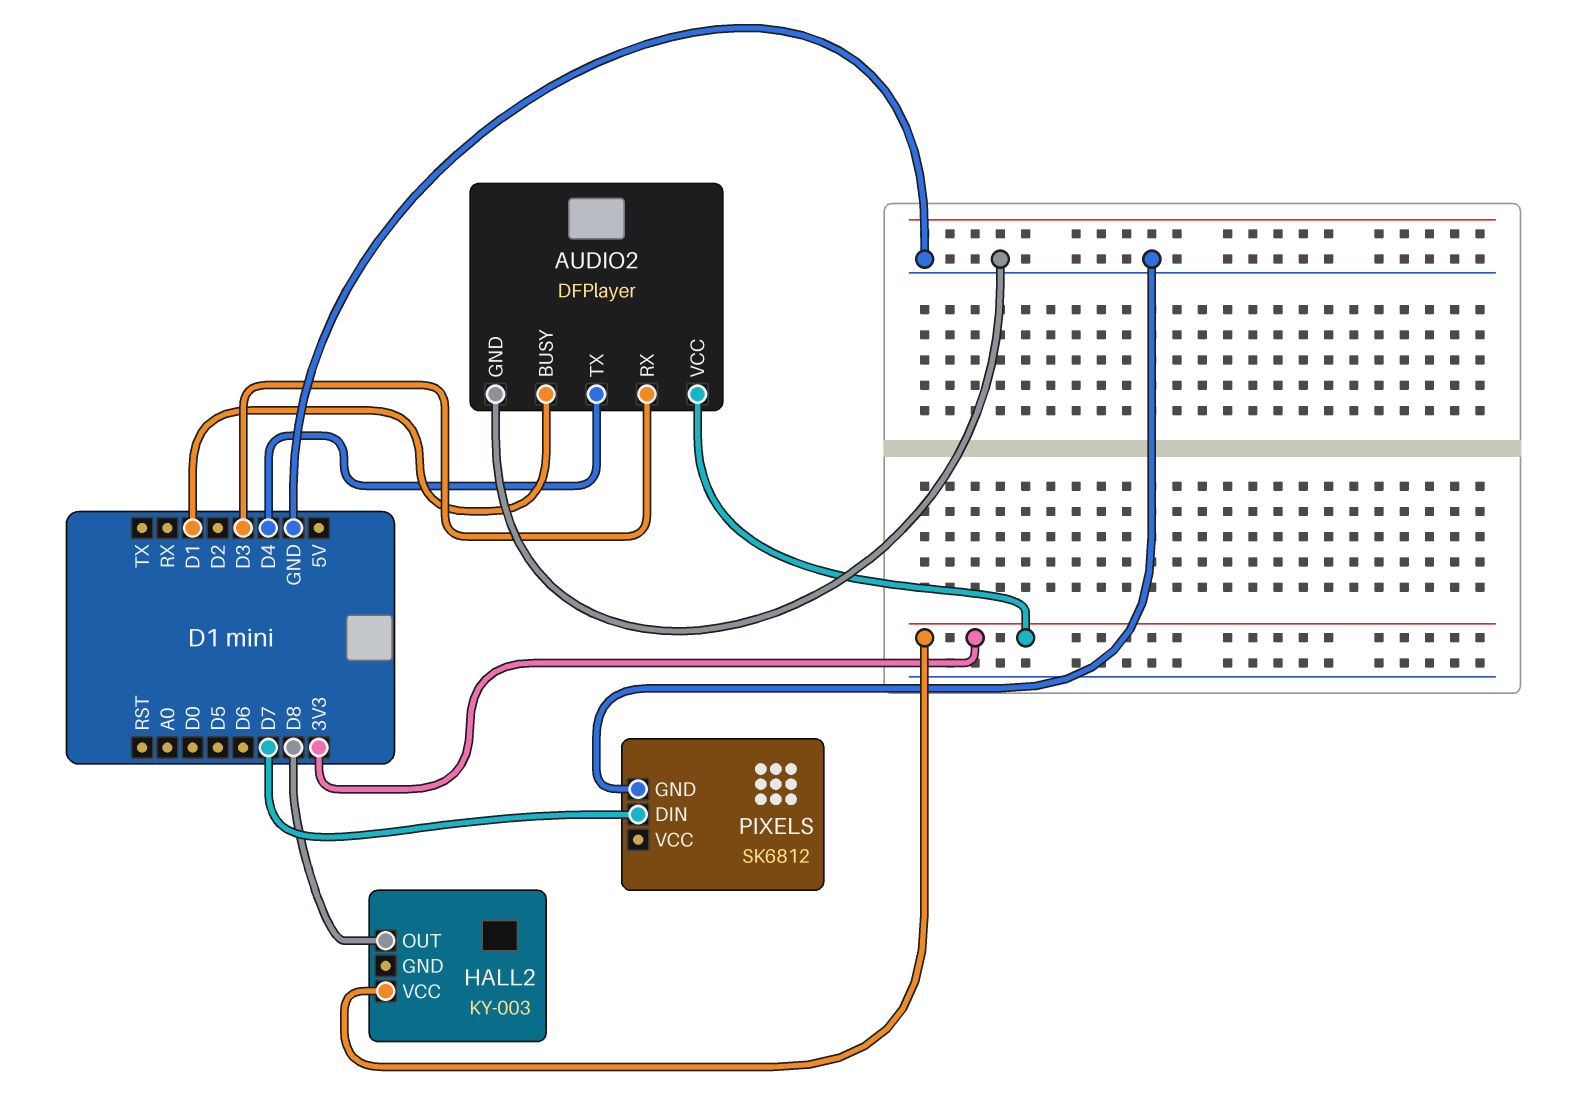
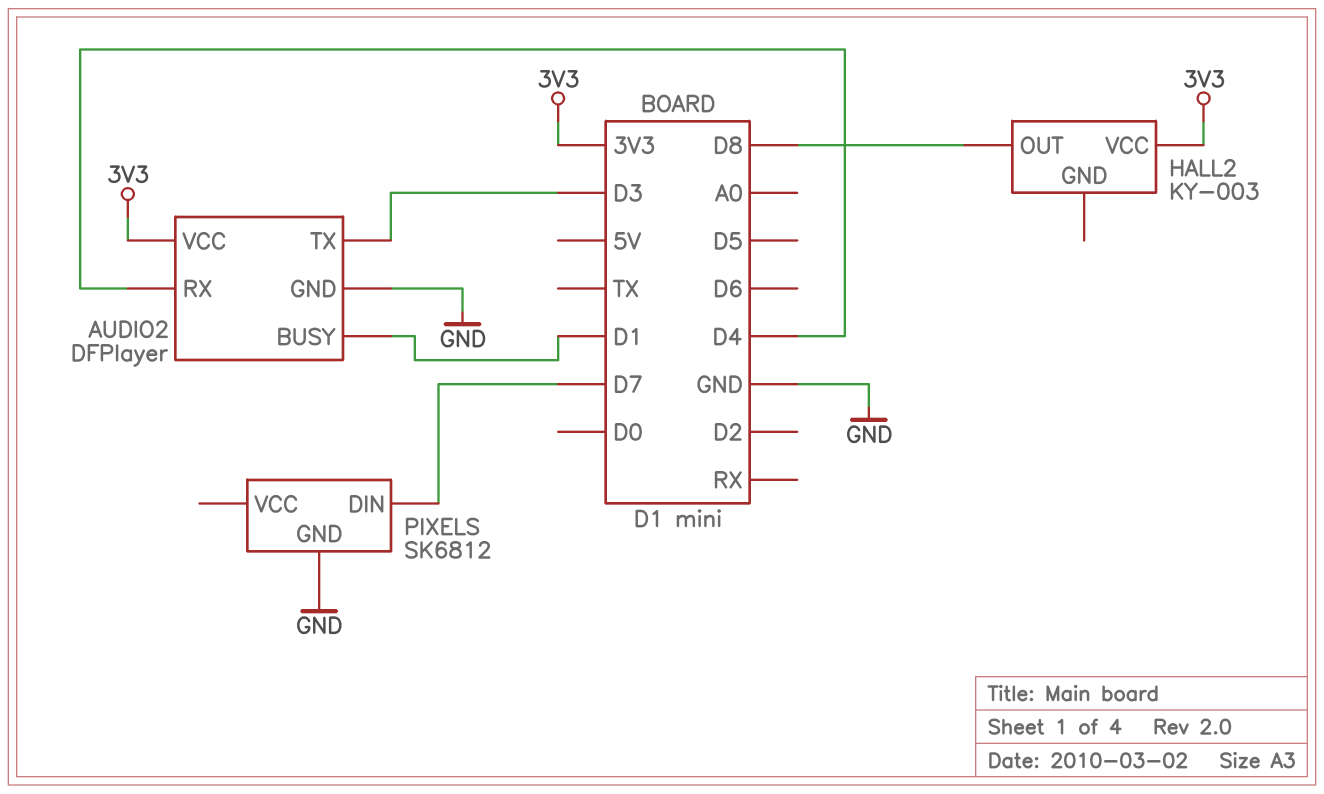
AUDIO2 pin RX: D3 -> D4
AUDIO2 pin TX: D4 -> D3

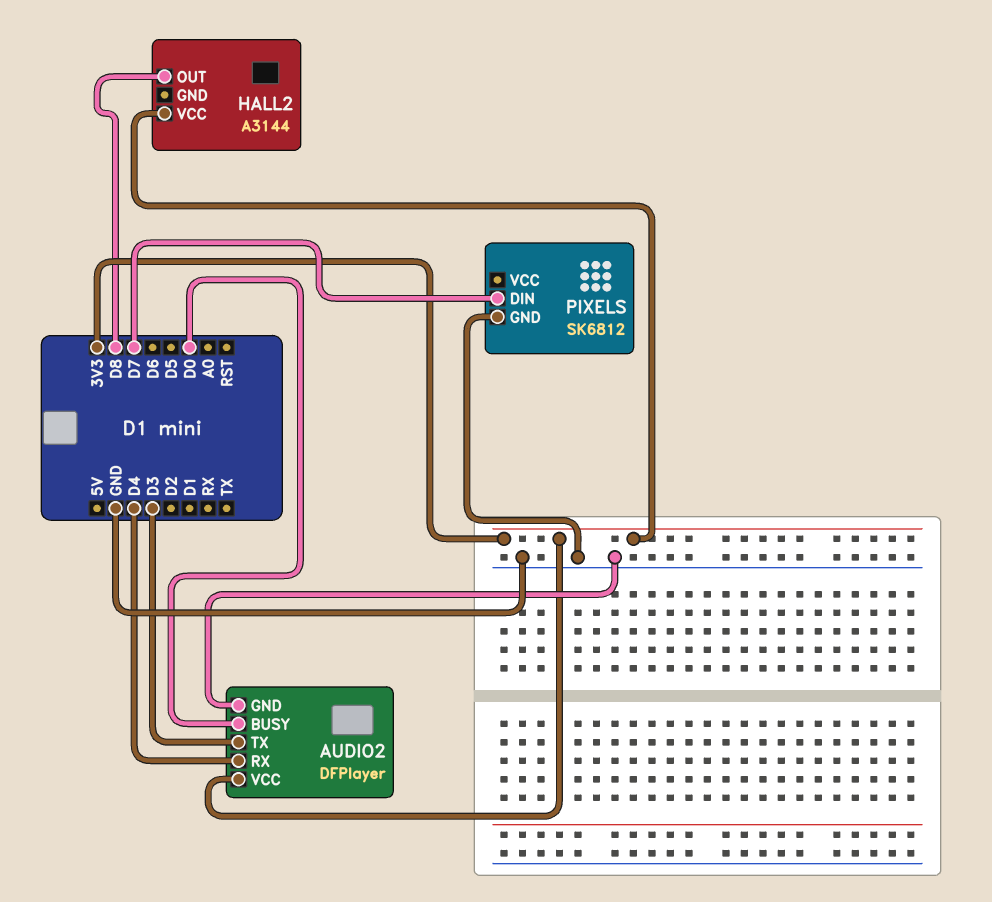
AUDIO2 pin BUSY: D1 -> D0
HALL2: KY-003 -> A3144

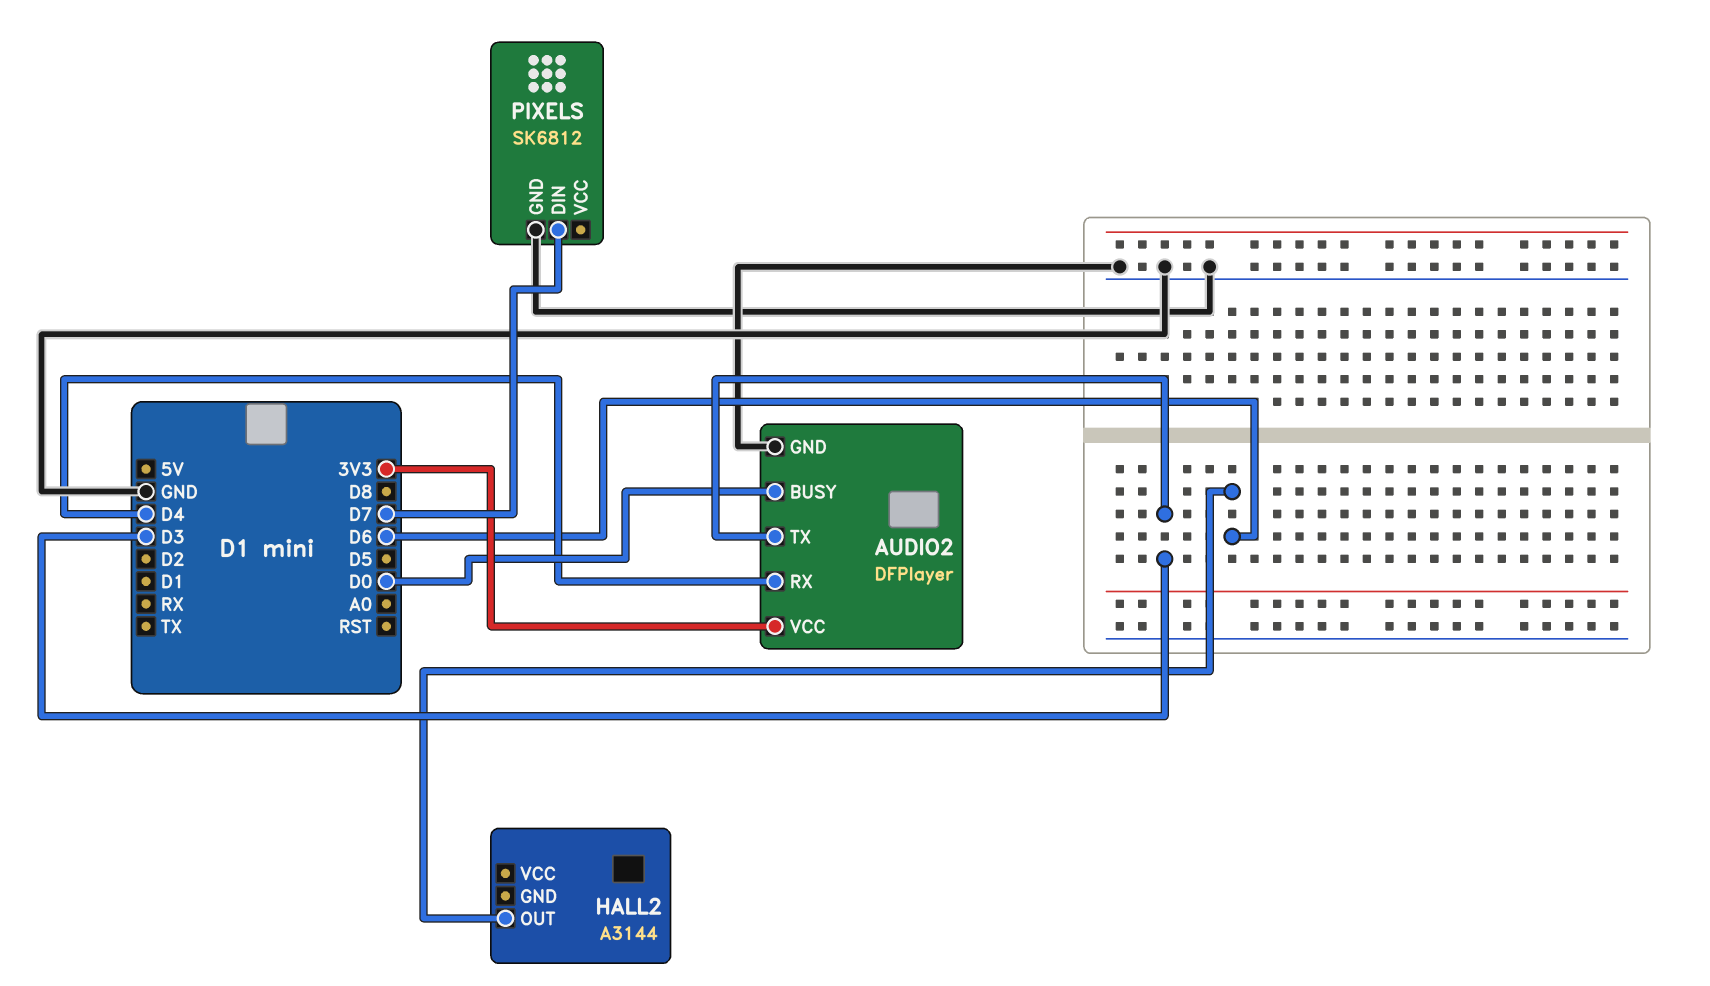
HALL2 pin OUT: D8 -> D6
HALL2 pin VCC: 3V3 -> none

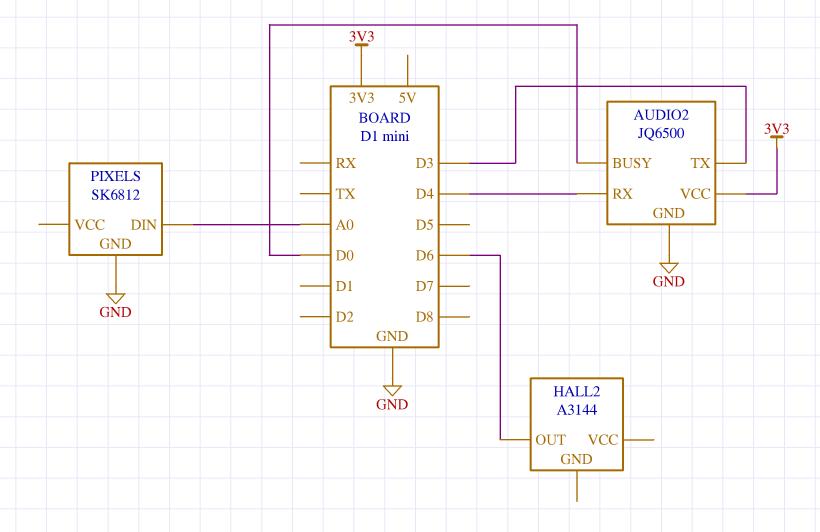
AUDIO2: DFPlayer -> JQ6500
PIXELS pin DIN: D7 -> A0

